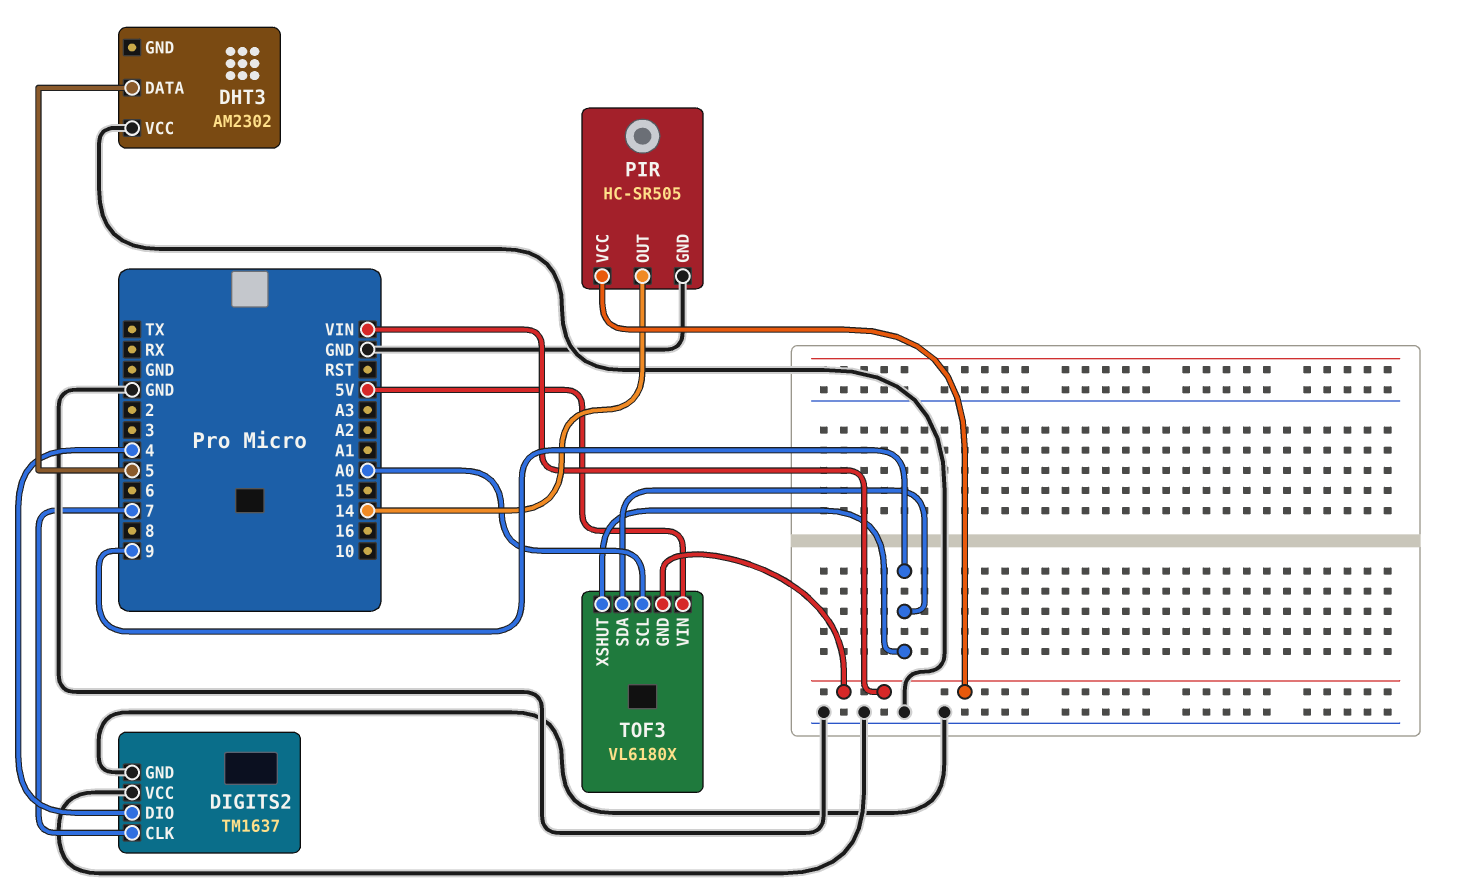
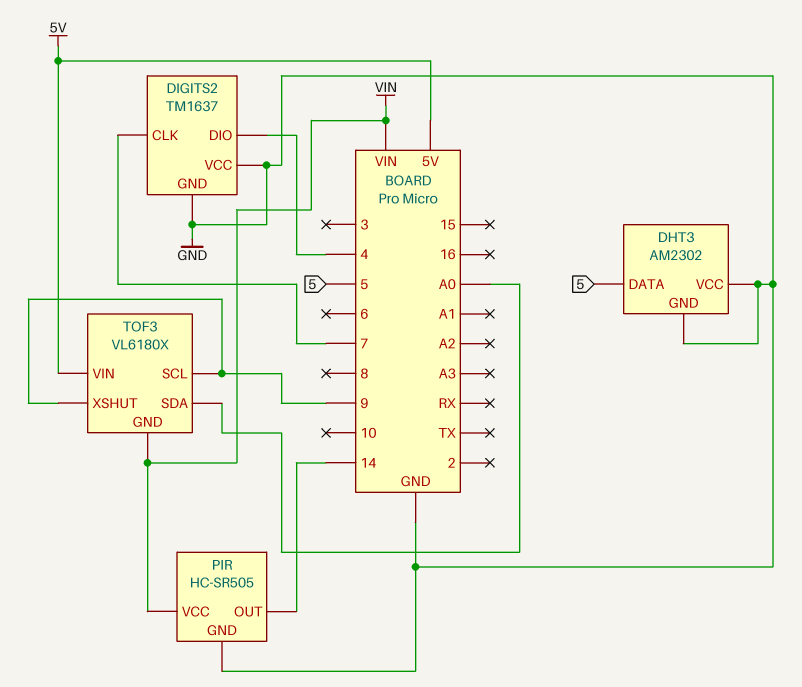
DHT3 pin GND: none -> GND
TOF3 pin SCL: A0 -> 9
TOF3 pin SDA: 9 -> A0

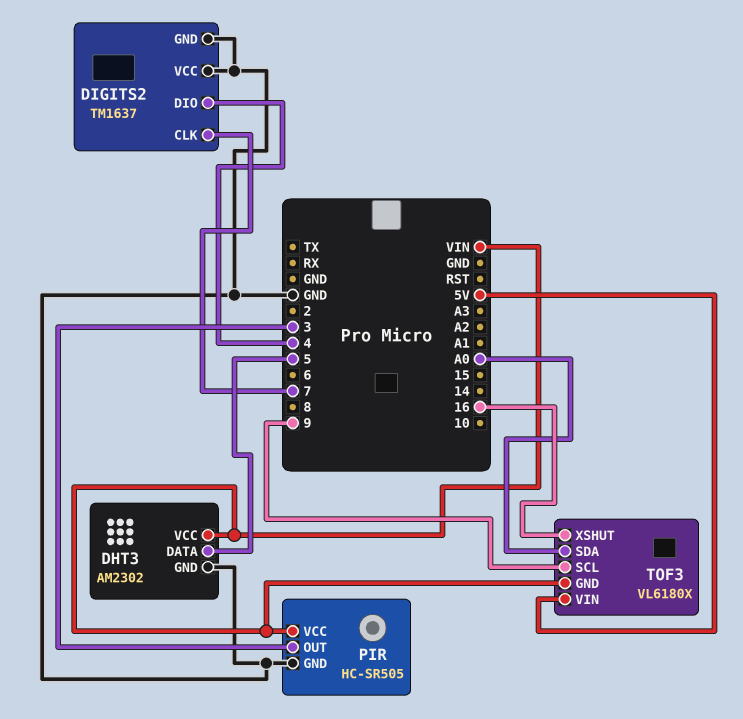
DHT3 pin VCC: GND -> VIN
PIR pin OUT: 14 -> 3
TOF3 pin XSHUT: 9 -> 16

